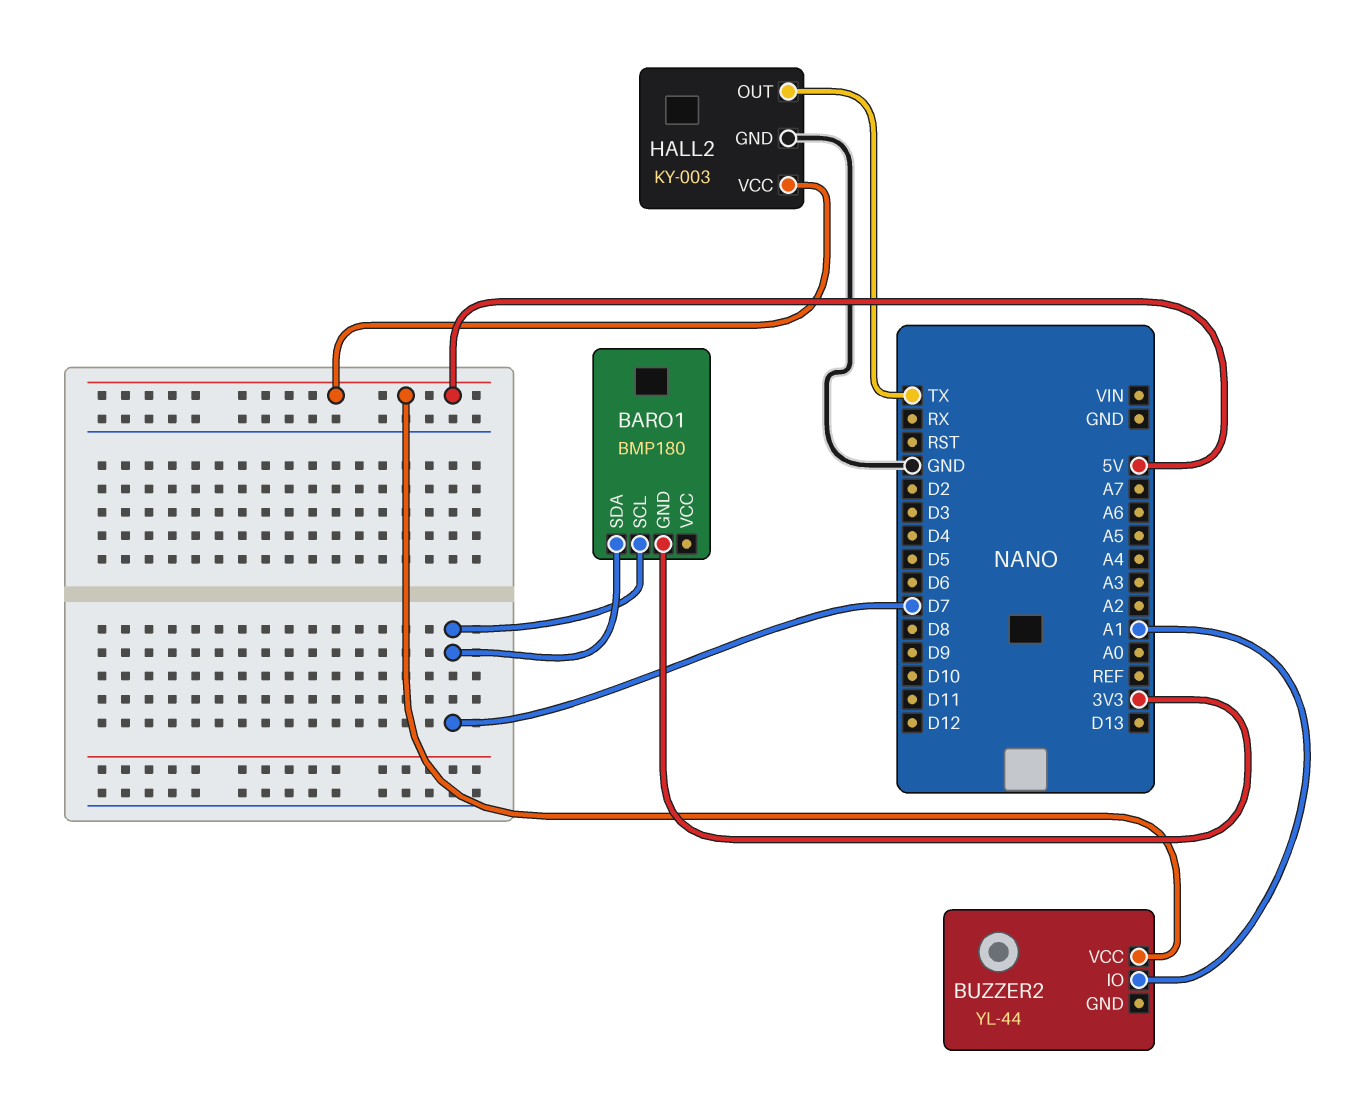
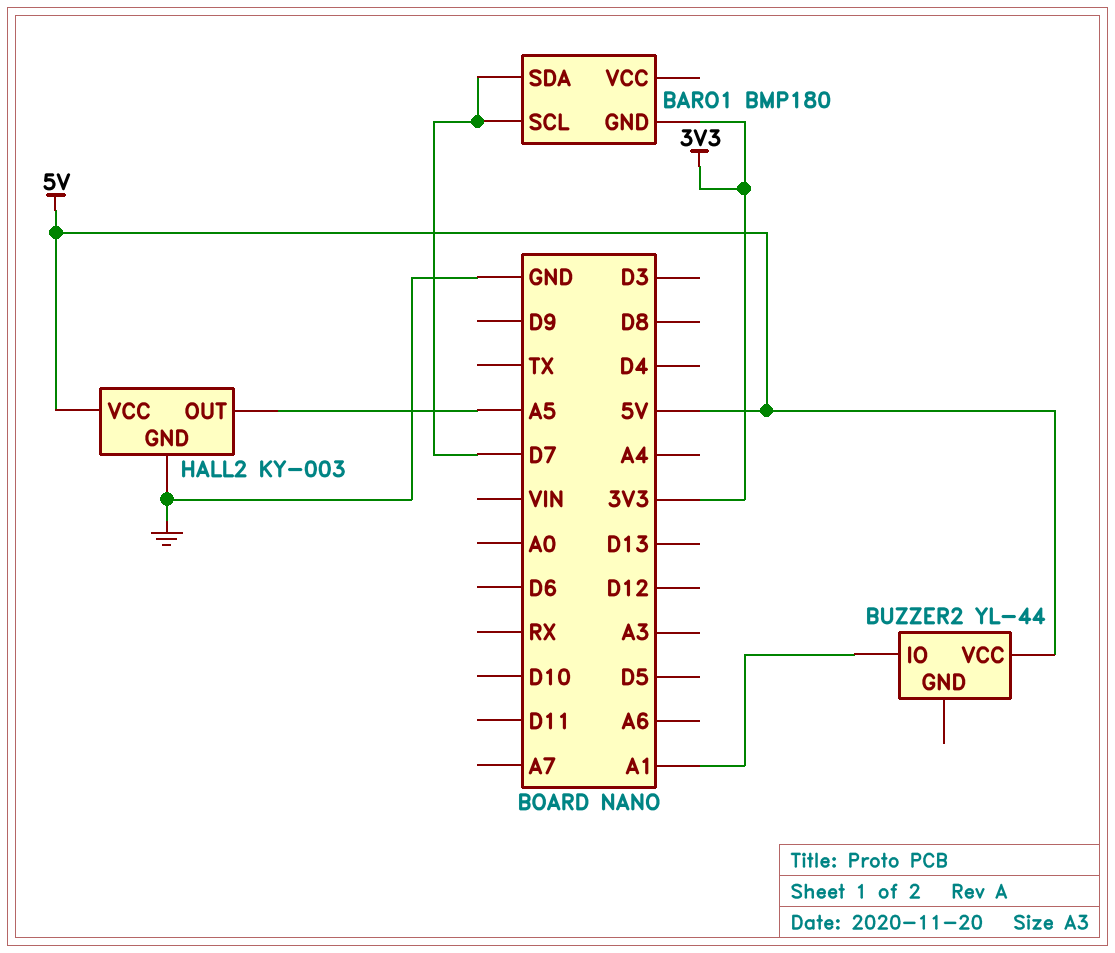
HALL2 pin OUT: TX -> A5

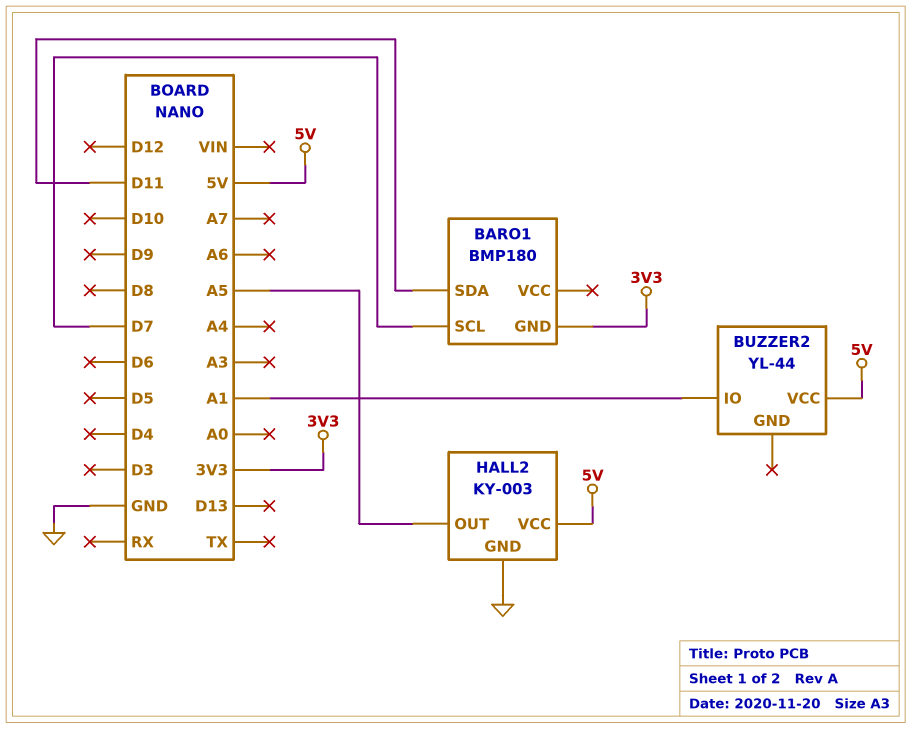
BARO1 pin SDA: D7 -> D11

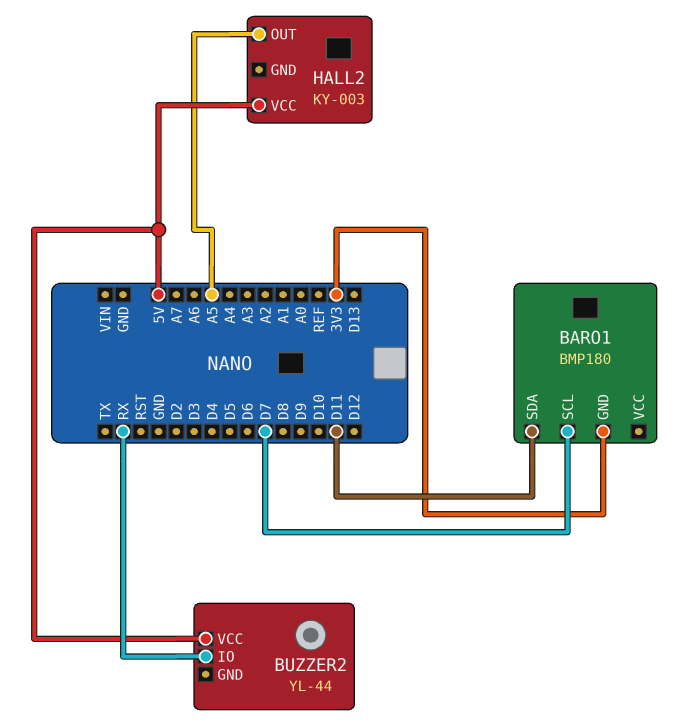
BUZZER2 pin IO: A1 -> RX
HALL2 pin GND: GND -> none

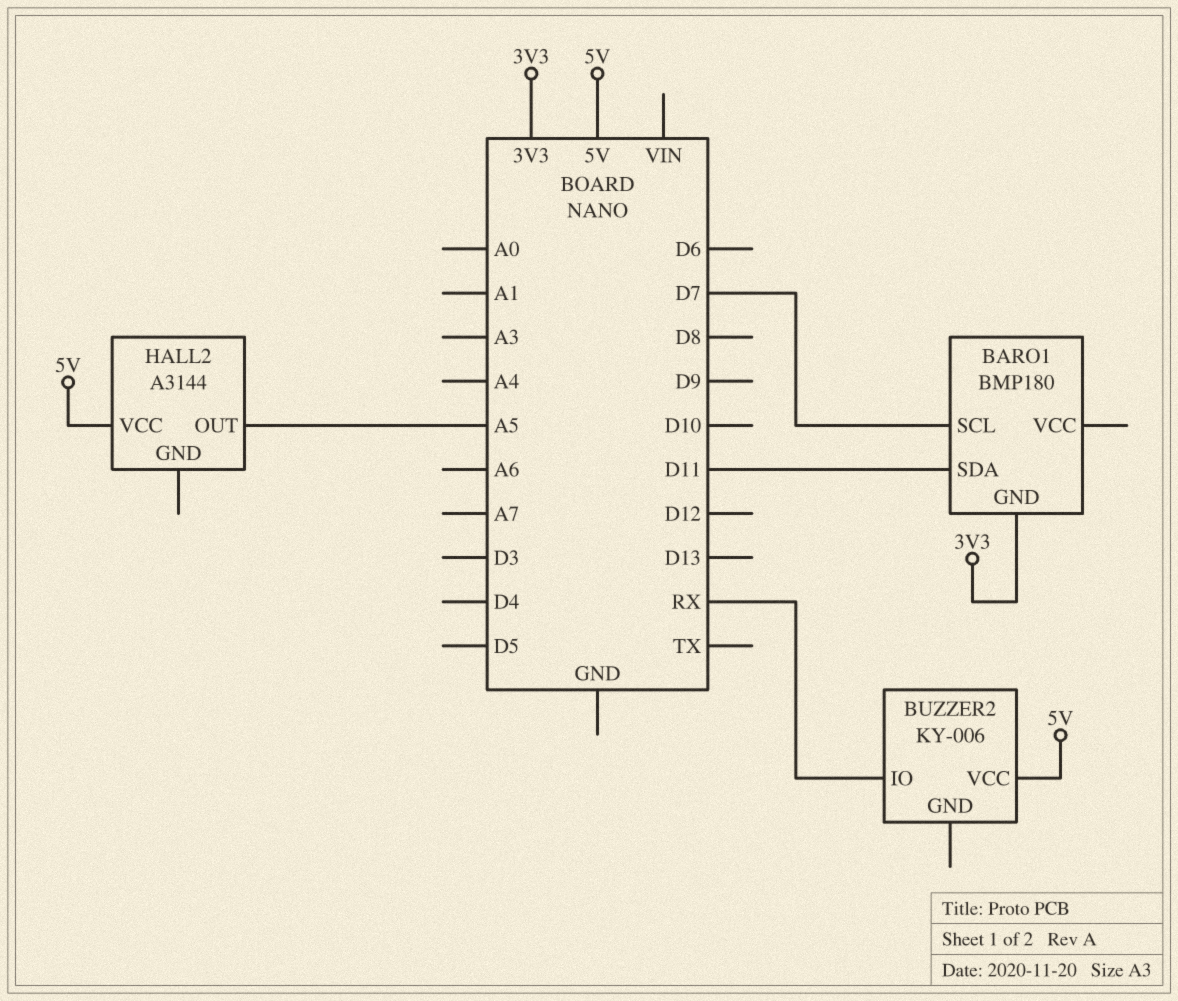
BUZZER2: YL-44 -> KY-006
HALL2: KY-003 -> A3144

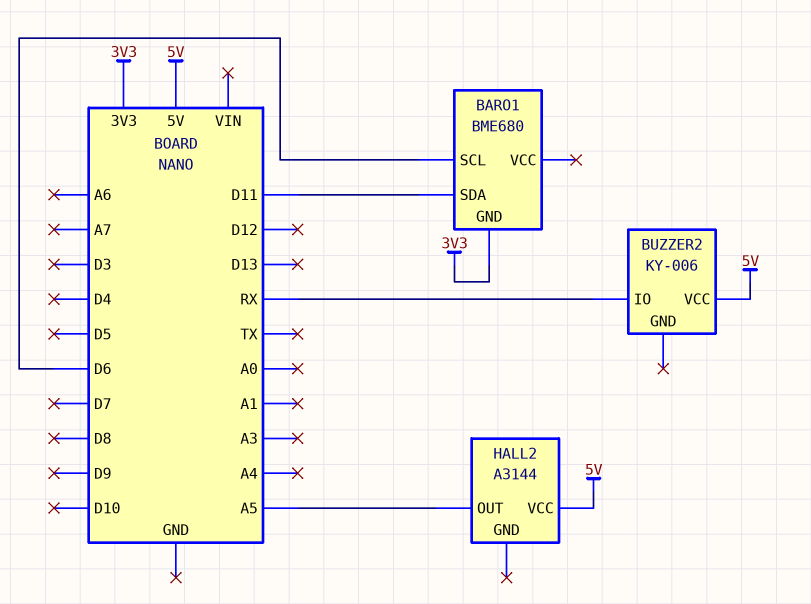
BARO1: BMP180 -> BME680
BARO1 pin SCL: D7 -> D6

